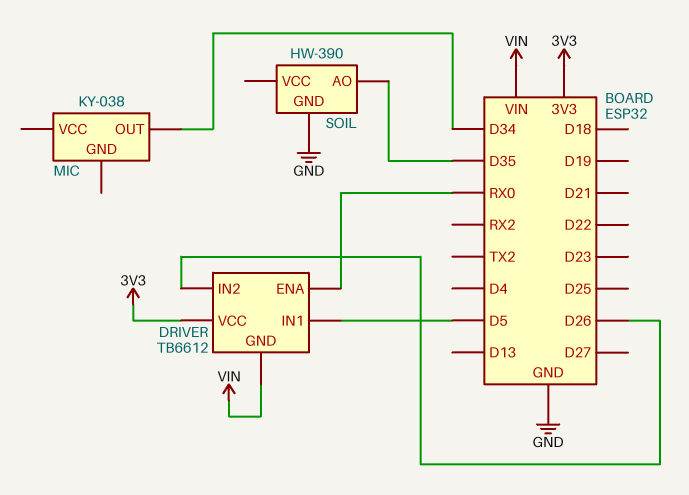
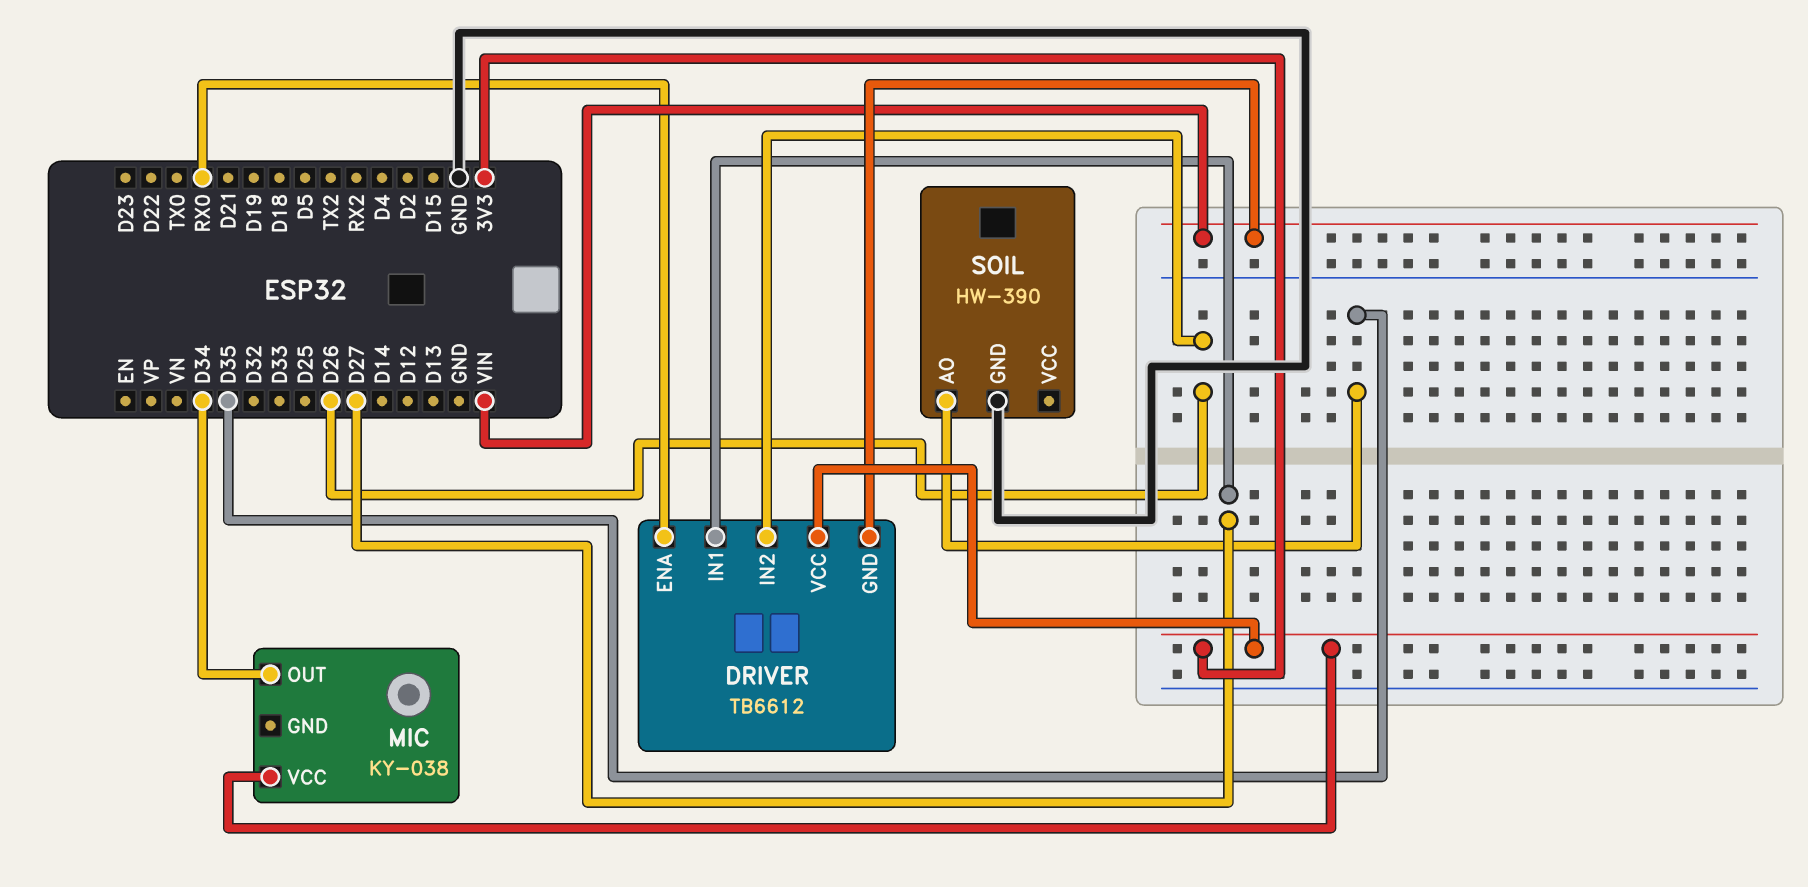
DRIVER pin IN1: D5 -> D27
MIC pin VCC: none -> 3V3

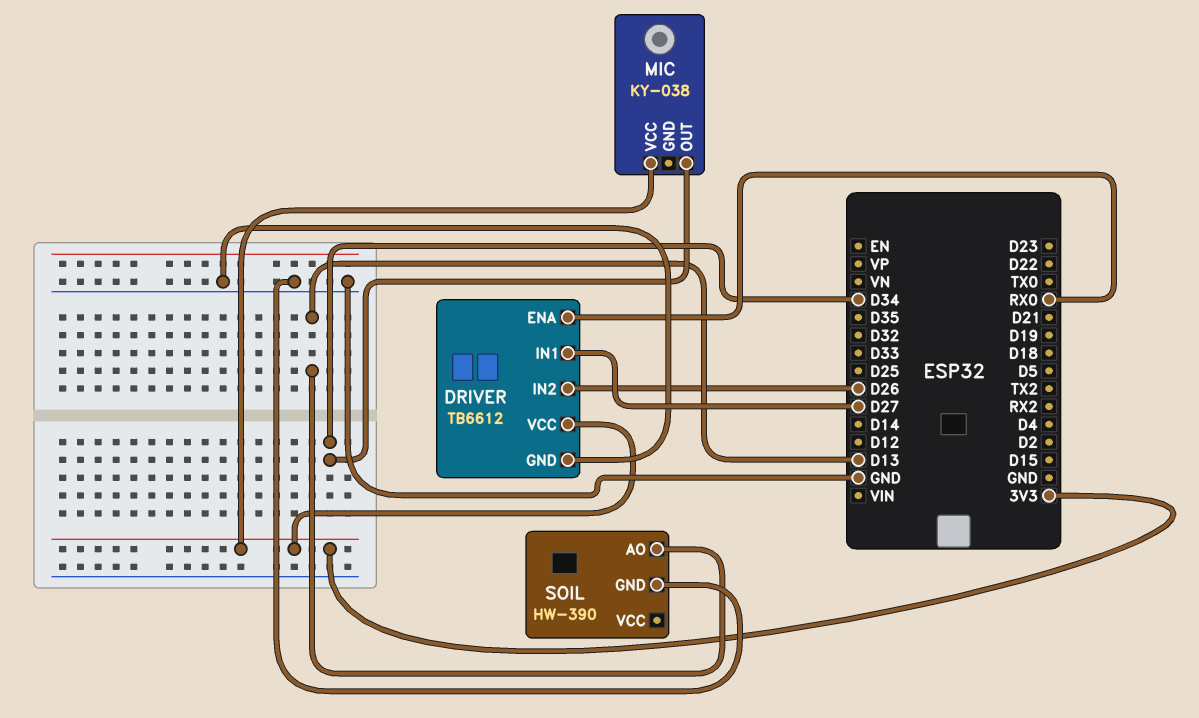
DRIVER pin GND: VIN -> GND
SOIL pin AO: D35 -> D13

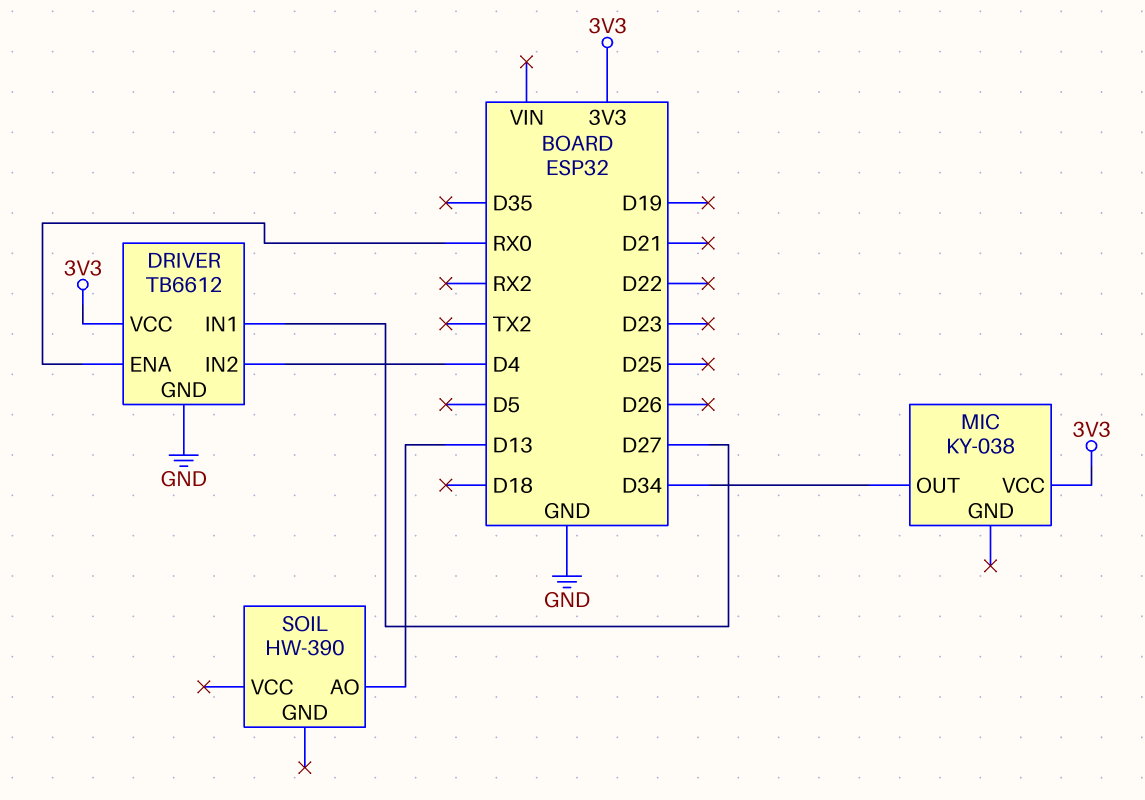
DRIVER pin IN2: D26 -> D4
SOIL pin GND: GND -> none

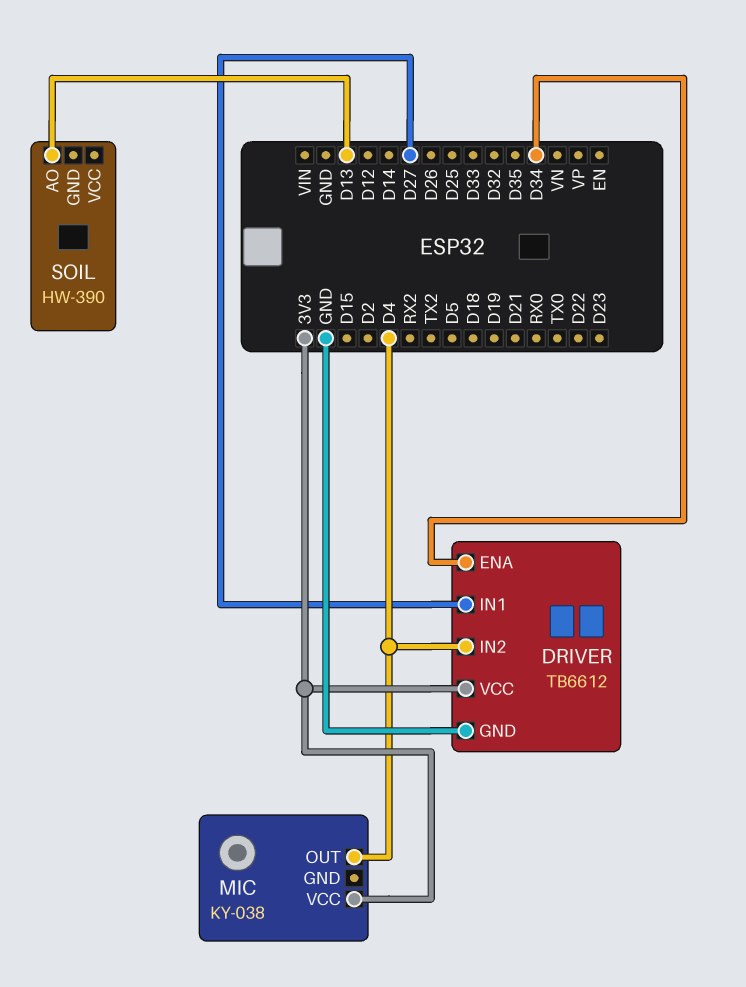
DRIVER pin ENA: RX0 -> D34
MIC pin OUT: D34 -> D4

